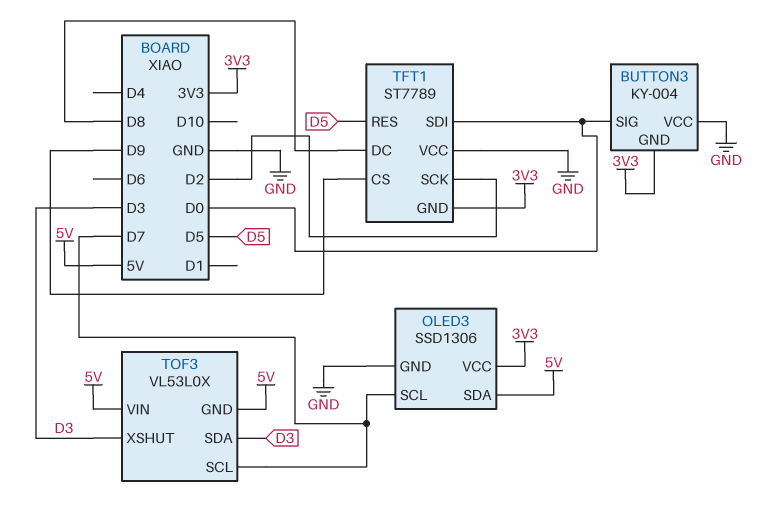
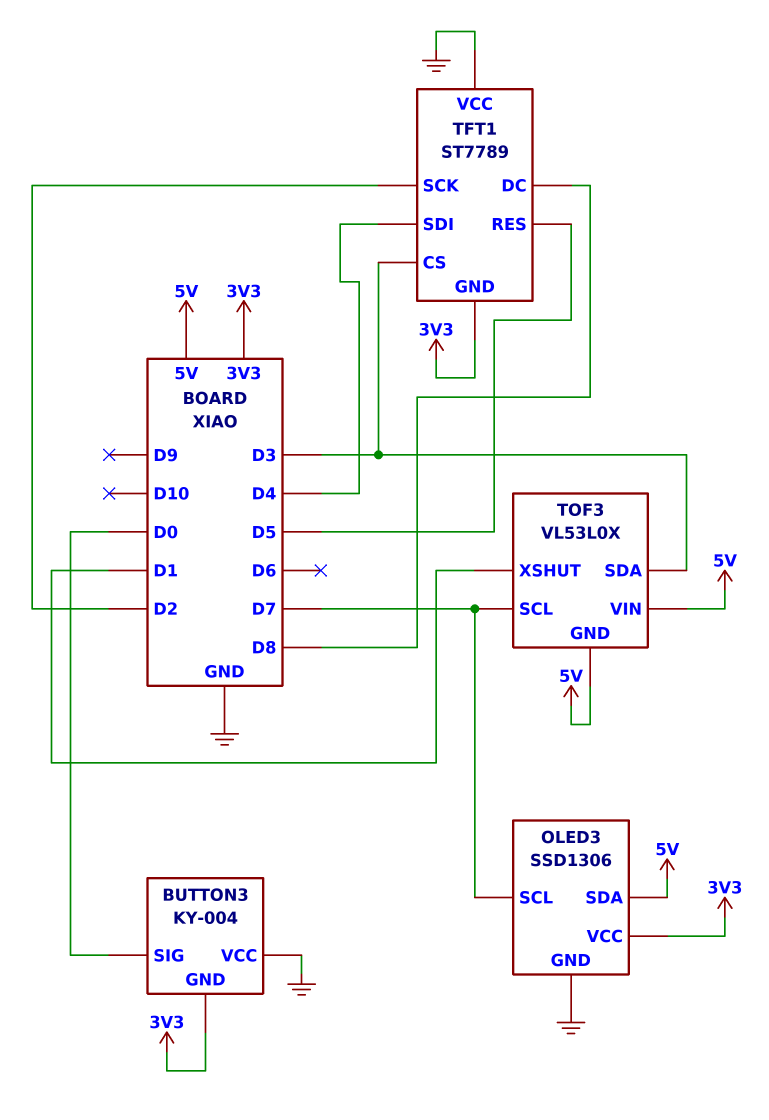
TFT1 pin CS: D9 -> D3
TFT1 pin SDI: D0 -> D4
TOF3 pin XSHUT: D3 -> D1

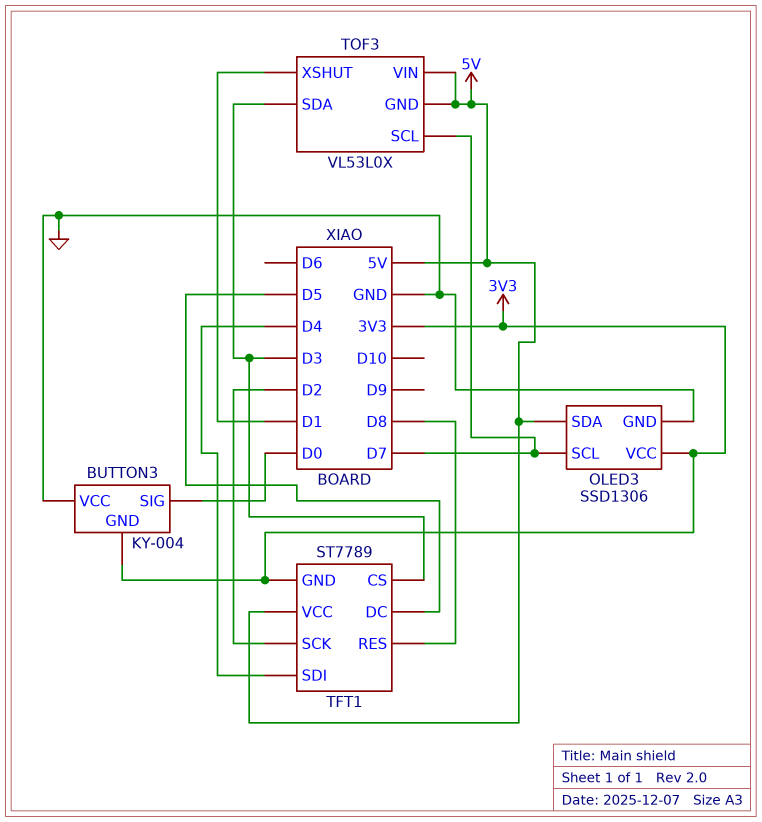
TFT1 pin DC: D8 -> D5
TFT1 pin RES: D5 -> D8
TFT1 pin VCC: GND -> 5V

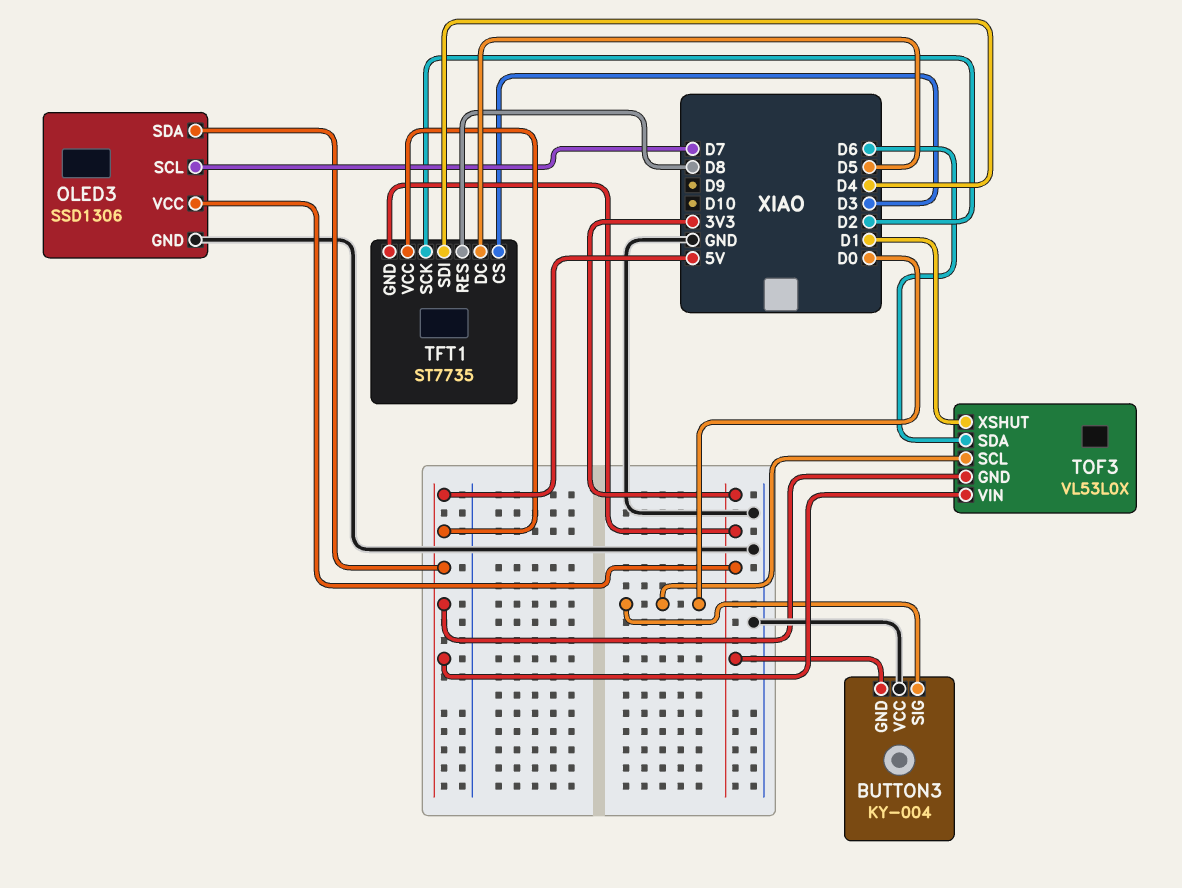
TFT1: ST7789 -> ST7735
TOF3 pin SCL: D7 -> D0
TOF3 pin SDA: D3 -> D6

